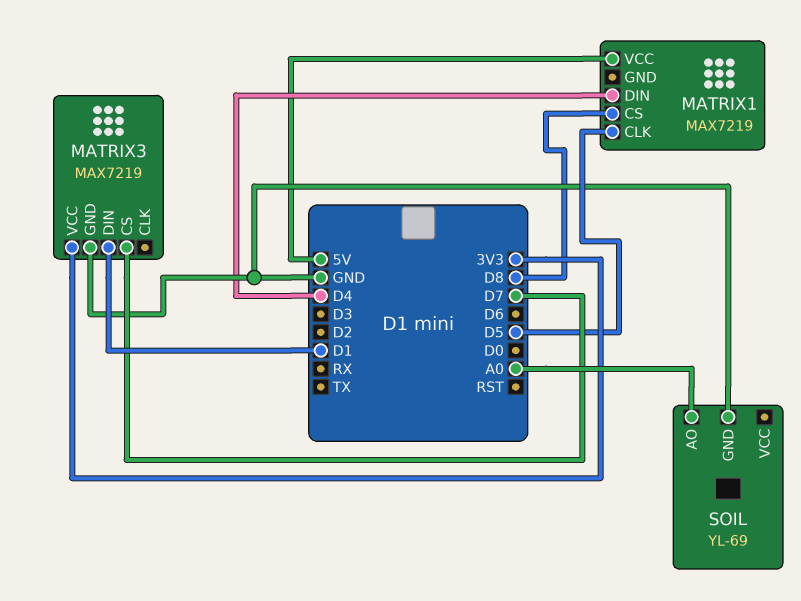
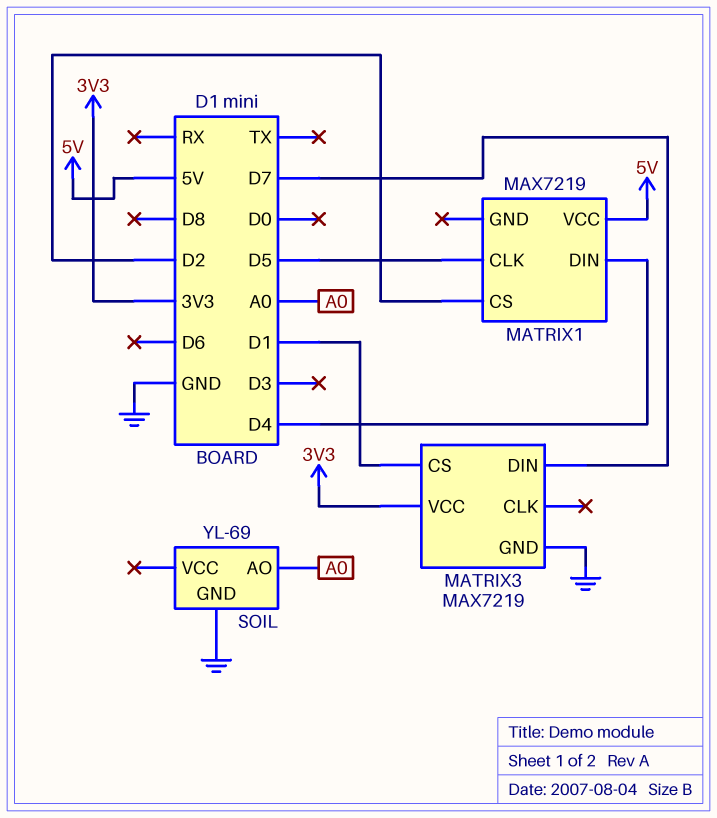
MATRIX1 pin CS: D8 -> D2
MATRIX3 pin CS: D7 -> D1
MATRIX3 pin DIN: D1 -> D7

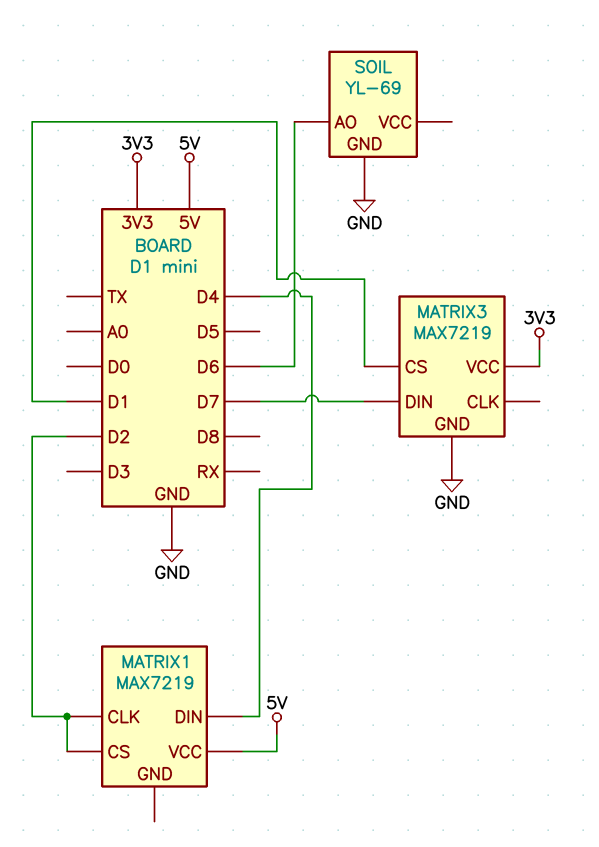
MATRIX1 pin CLK: D5 -> D2
SOIL pin AO: A0 -> D6

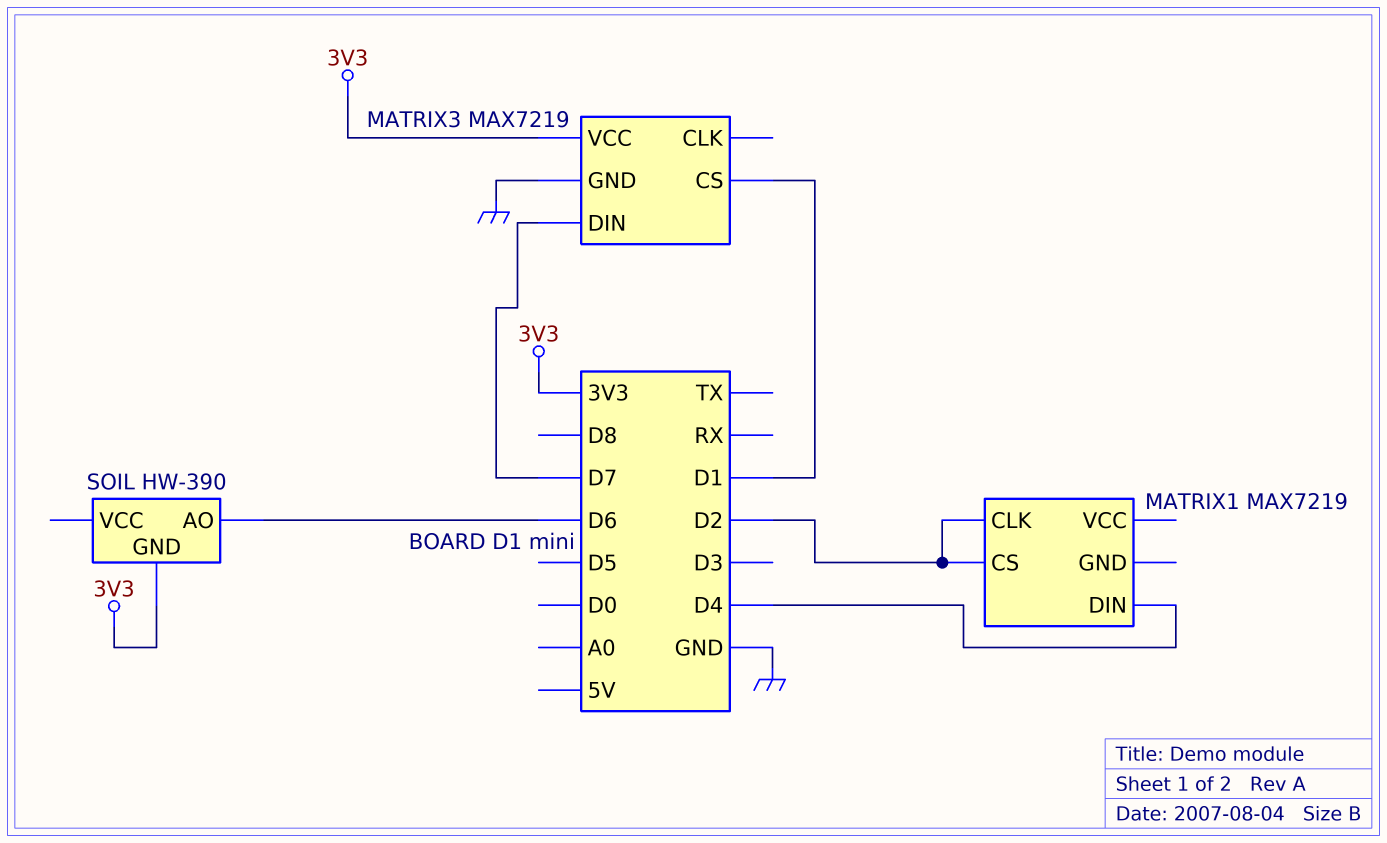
MATRIX1 pin VCC: 5V -> none
SOIL: YL-69 -> HW-390
SOIL pin GND: GND -> 3V3

